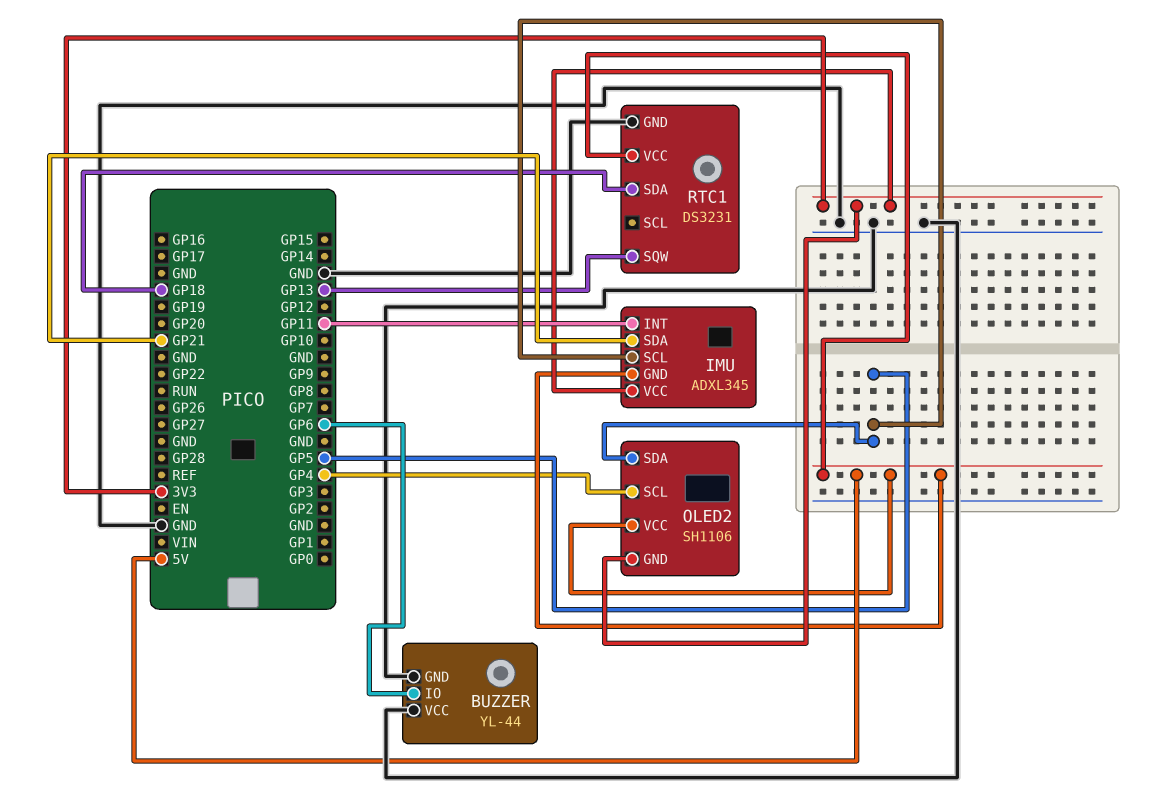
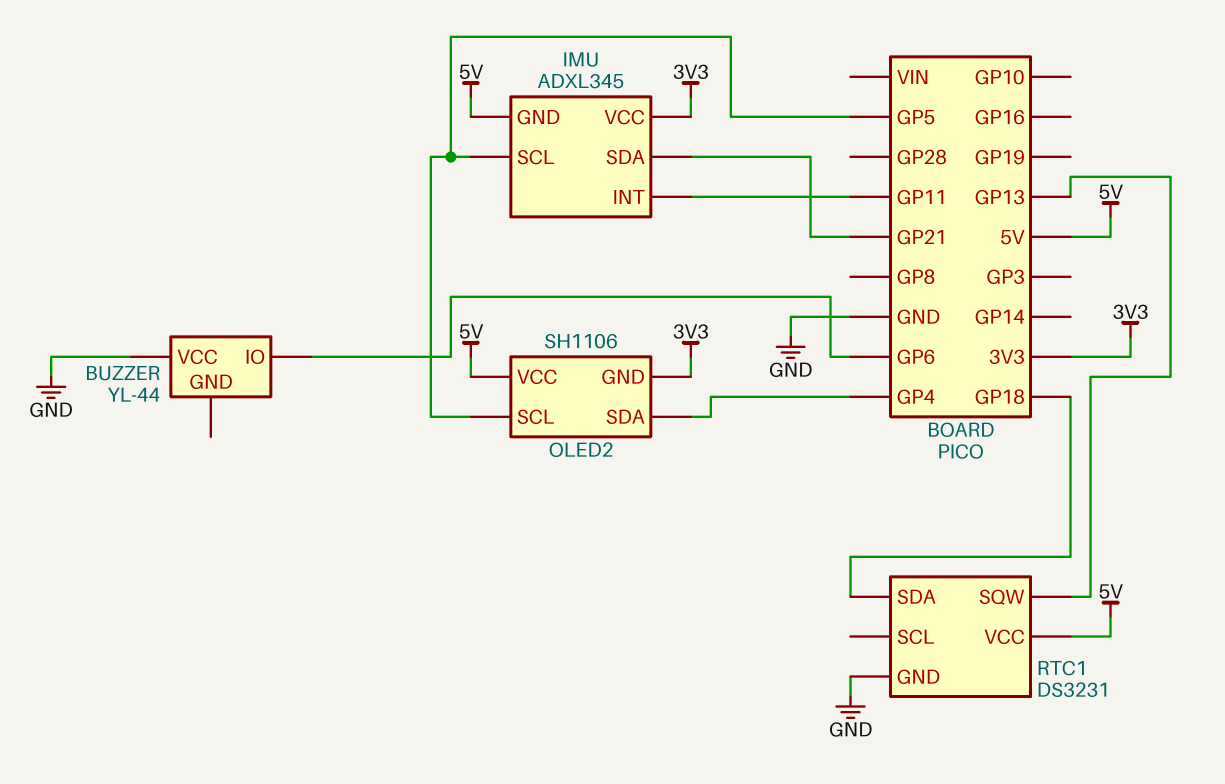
BUZZER pin GND: GND -> none
OLED2 pin SCL: GP4 -> GP5
OLED2 pin SDA: GP5 -> GP4

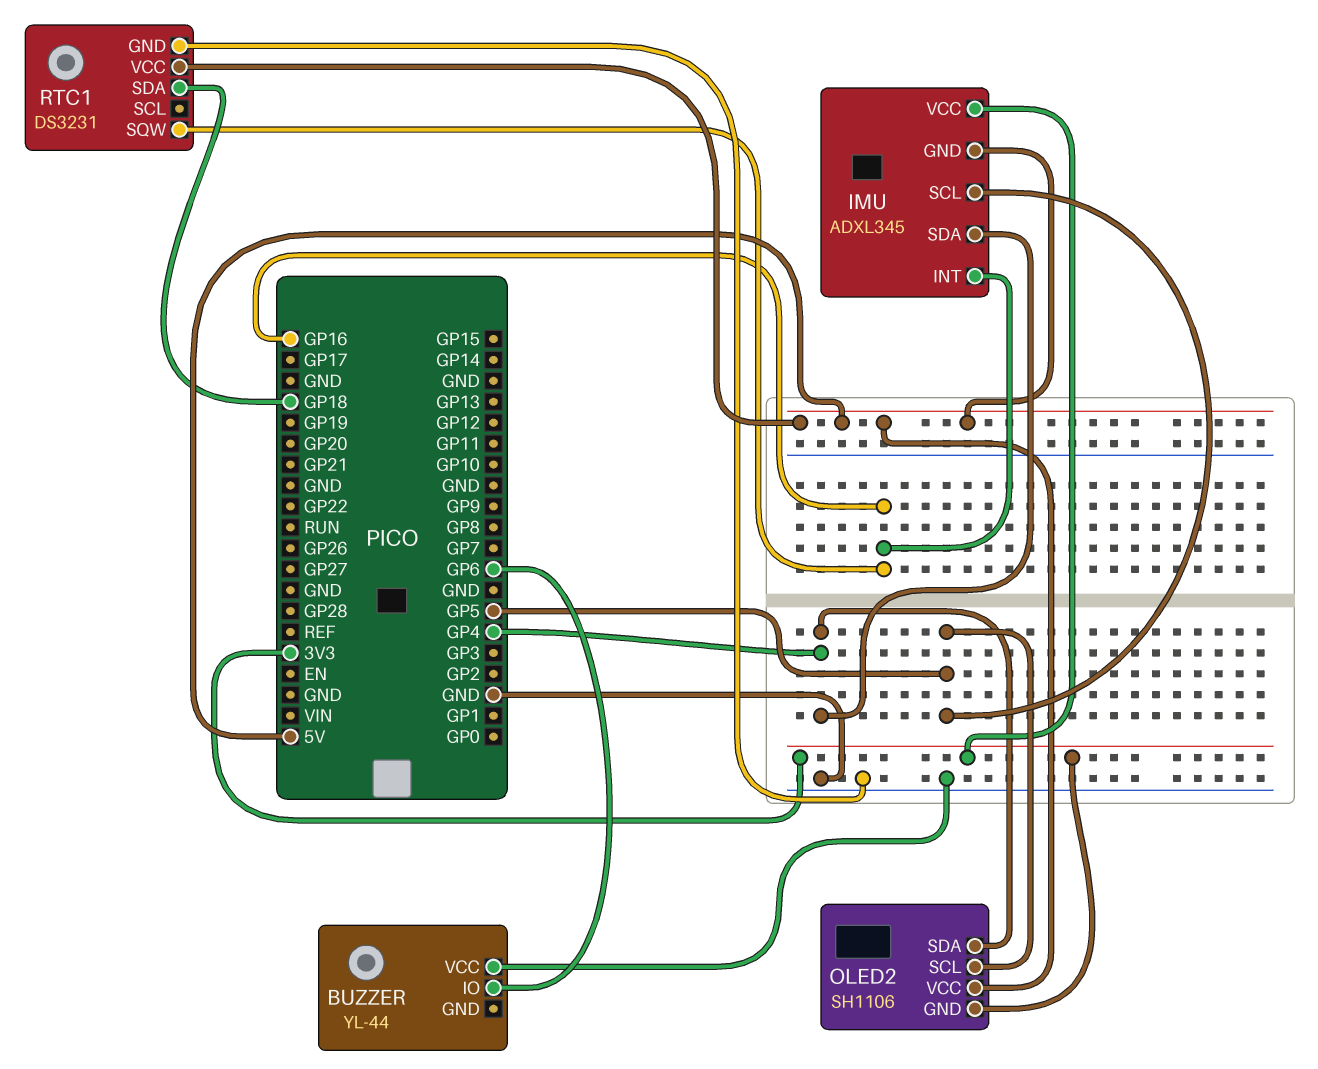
IMU pin INT: GP11 -> GP16
IMU pin SDA: GP21 -> GP4
RTC1 pin SQW: GP13 -> GP16

